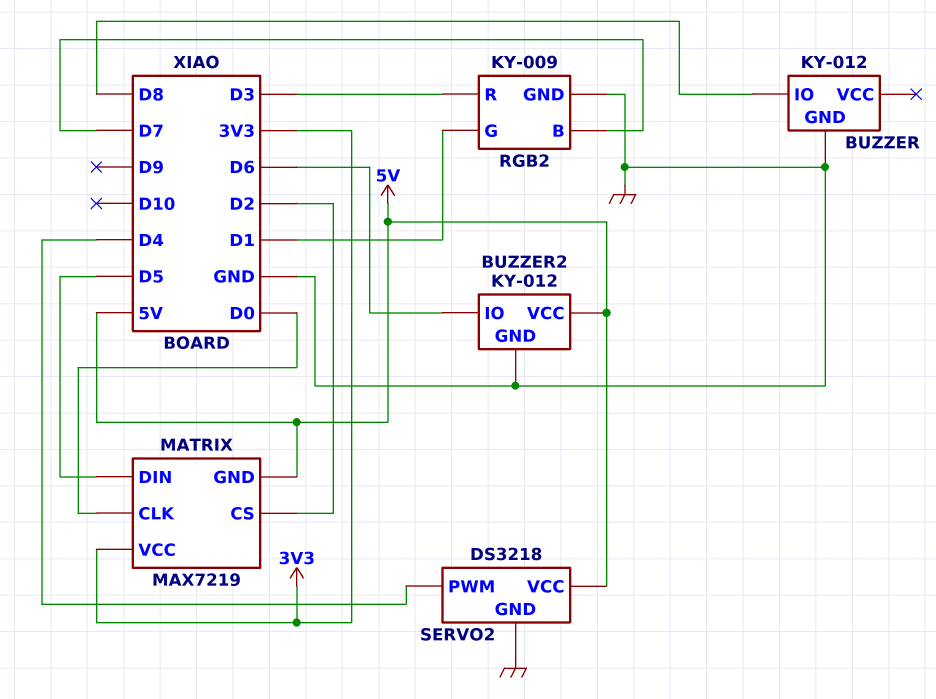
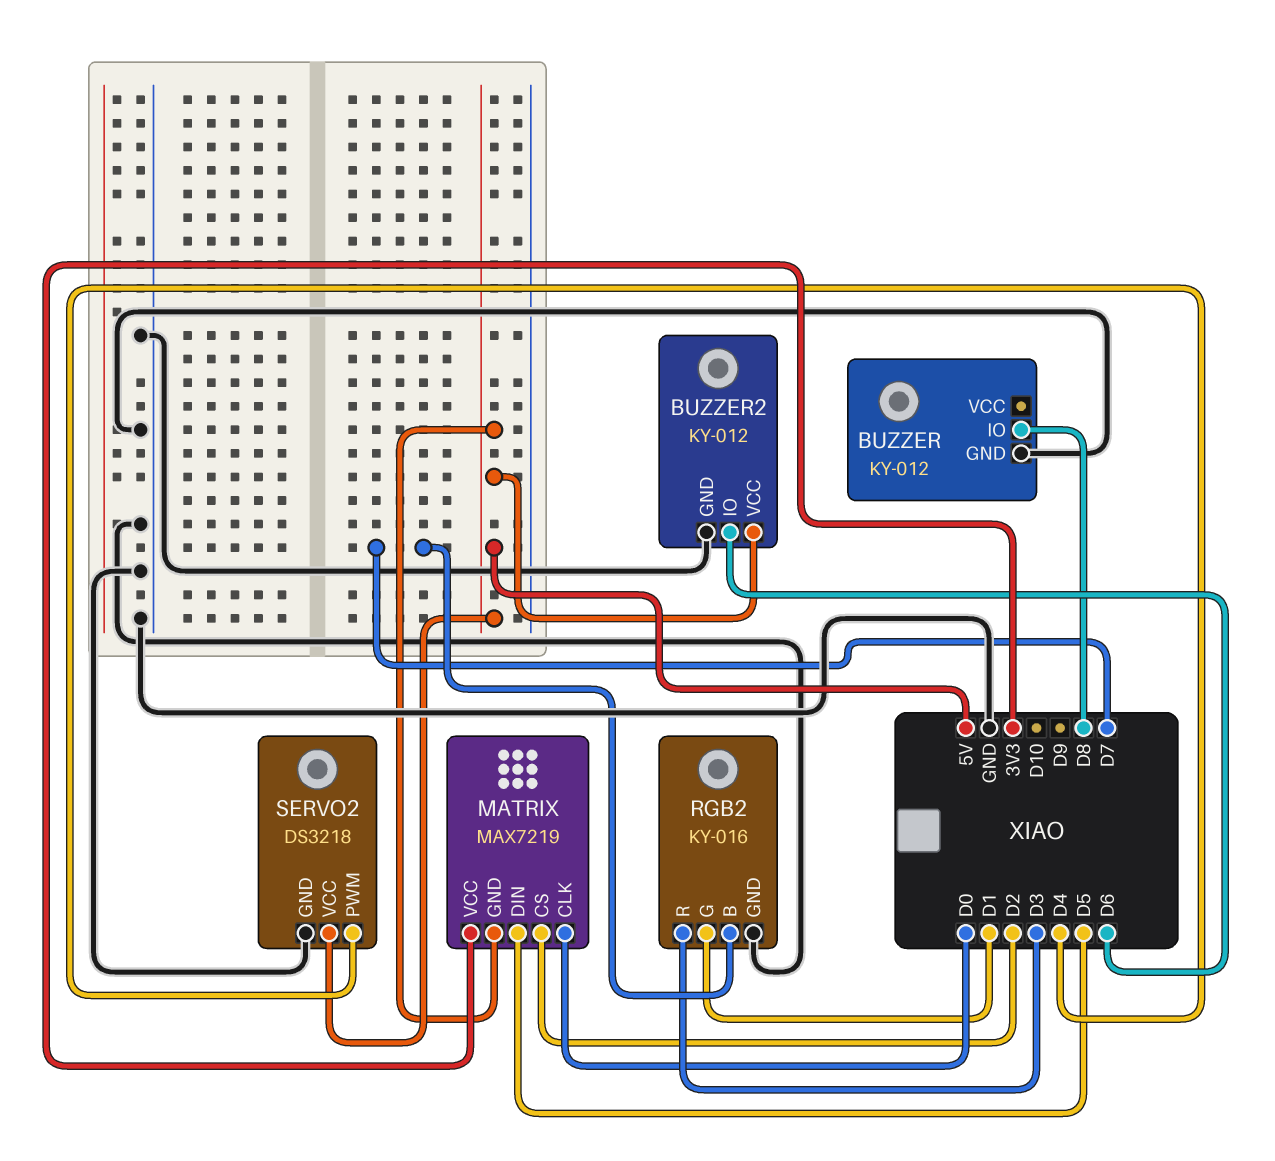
RGB2: KY-009 -> KY-016

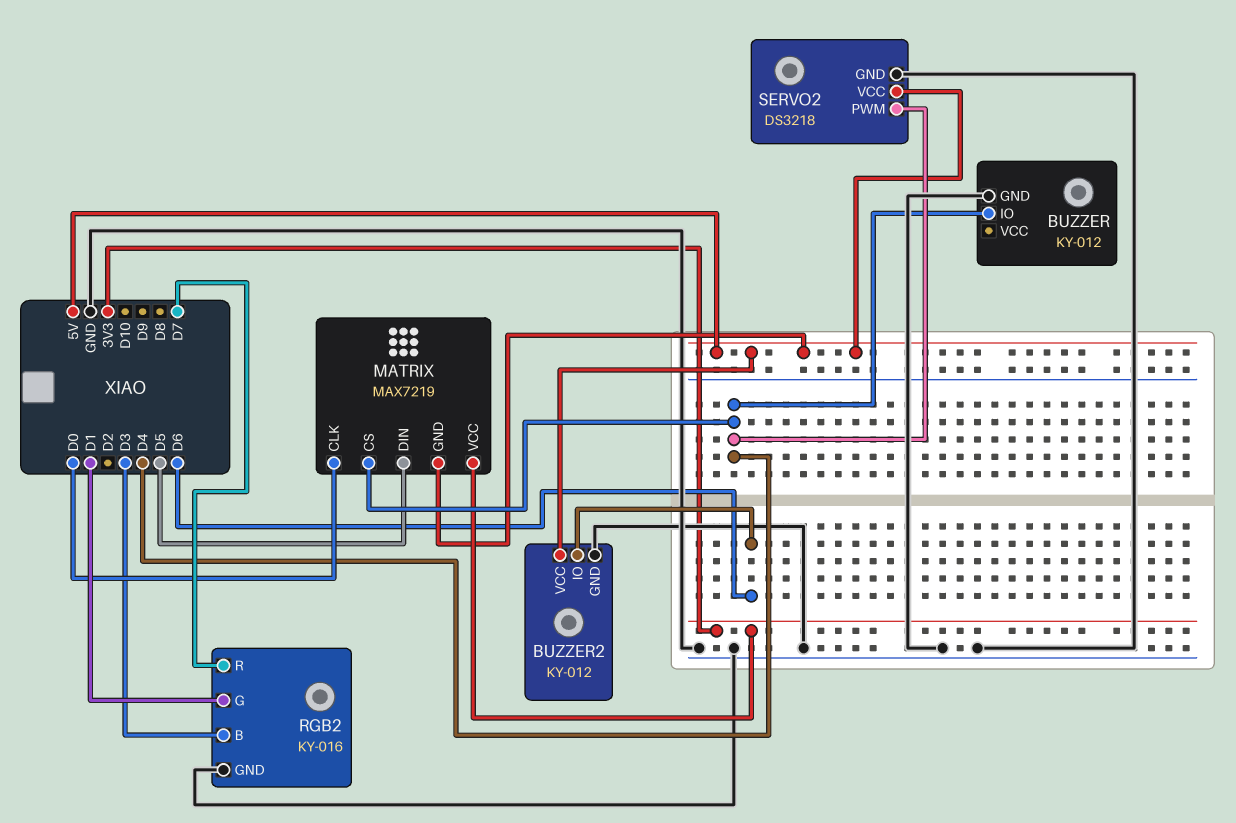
BUZZER pin IO: D8 -> D4
MATRIX pin CS: D2 -> D4
RGB2 pin B: D7 -> D3
RGB2 pin R: D3 -> D7

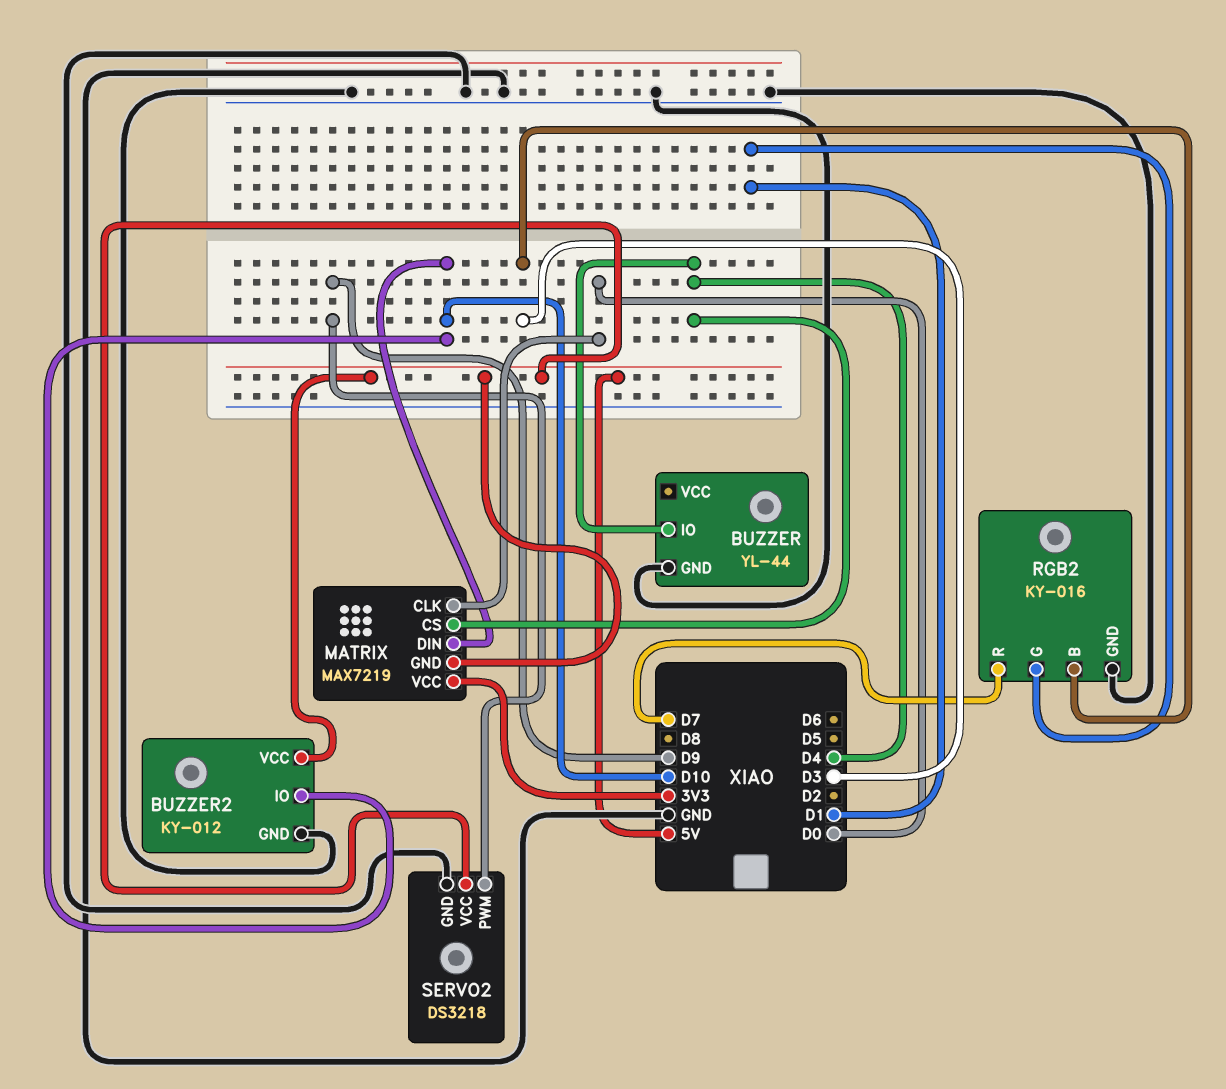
BUZZER: KY-012 -> YL-44
BUZZER2 pin IO: D6 -> D10
MATRIX pin DIN: D5 -> D10
SERVO2 pin PWM: D4 -> D9

